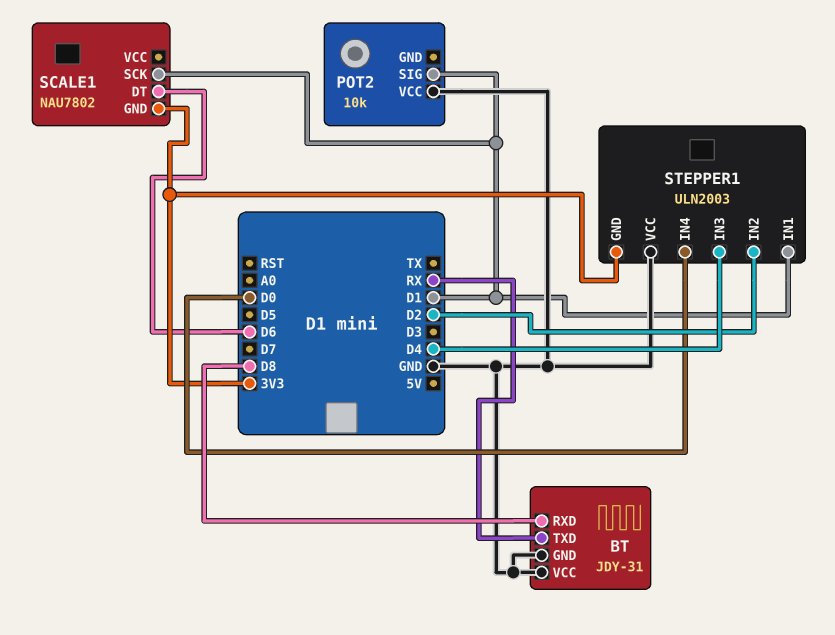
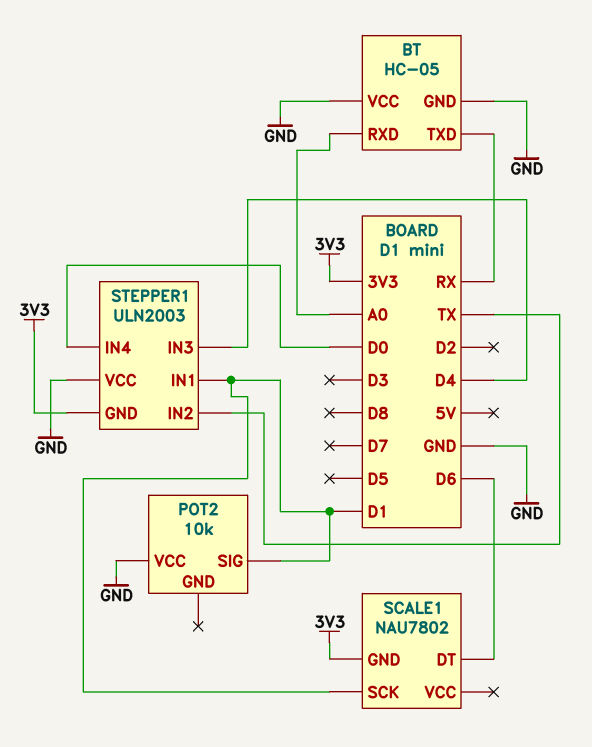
BT: JDY-31 -> HC-05
BT pin RXD: D8 -> A0
STEPPER1 pin IN2: D2 -> TX

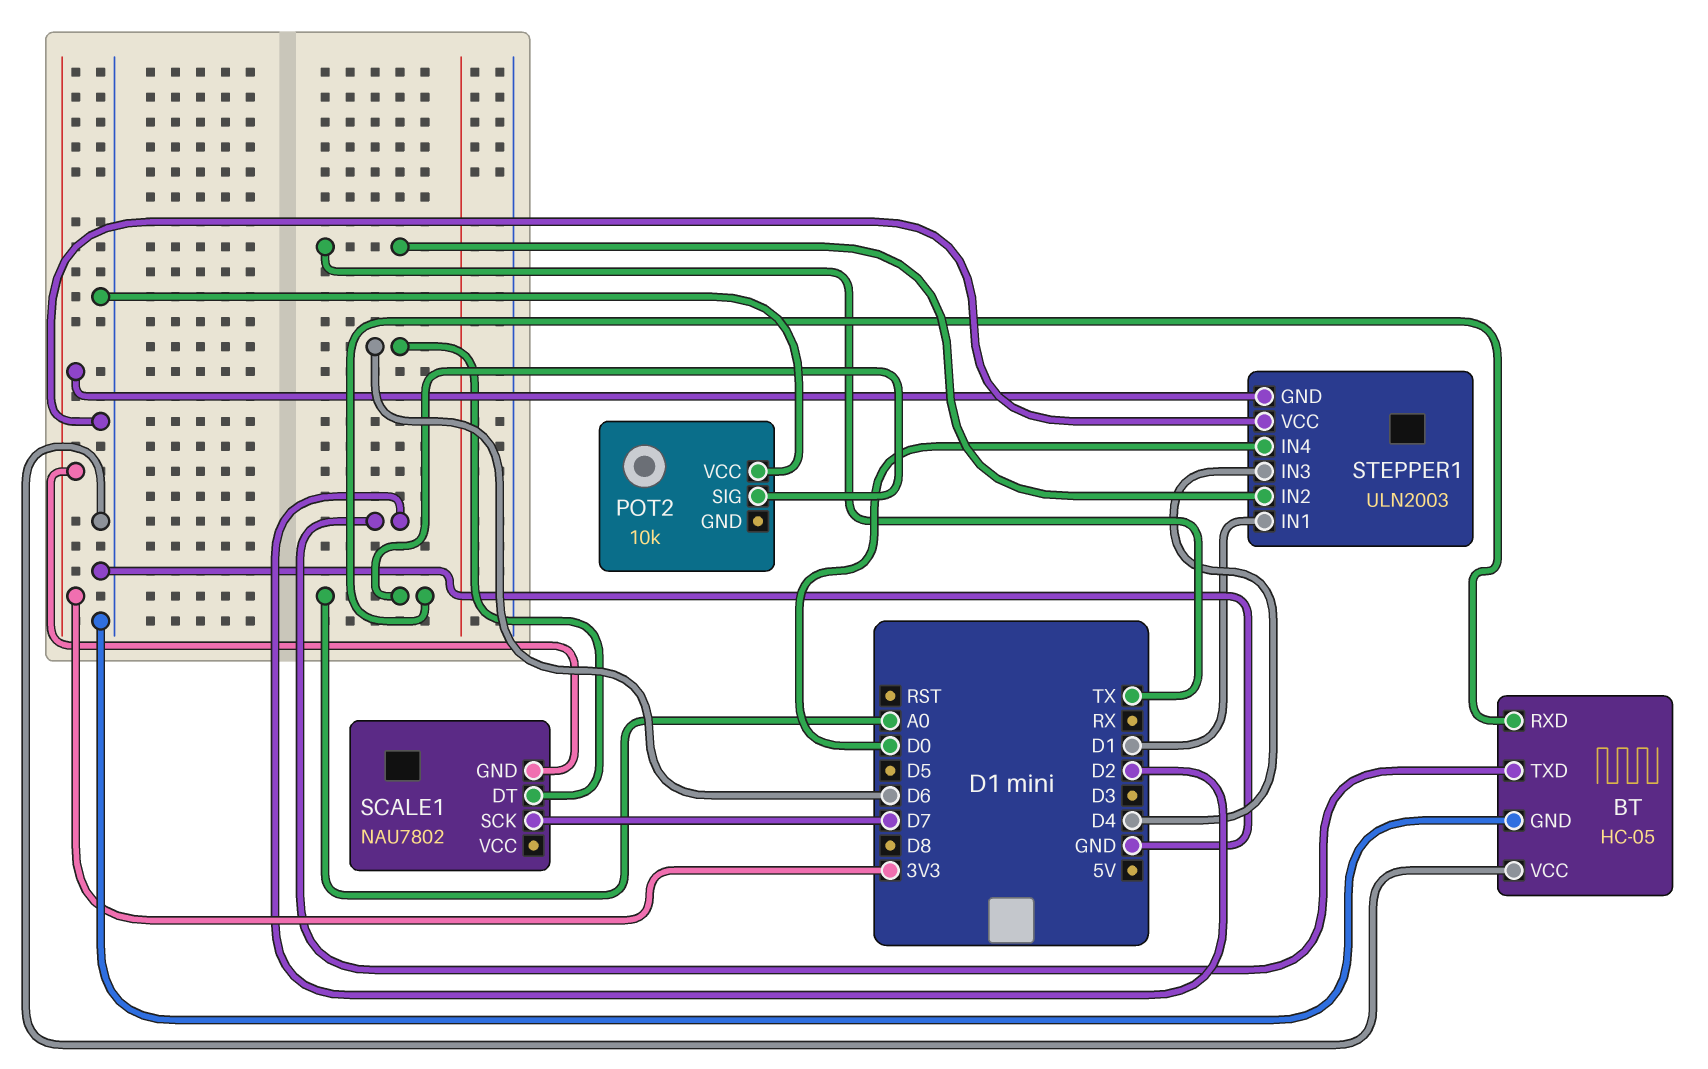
BT pin TXD: RX -> D2
POT2 pin SIG: D1 -> A0
SCALE1 pin SCK: D1 -> D7

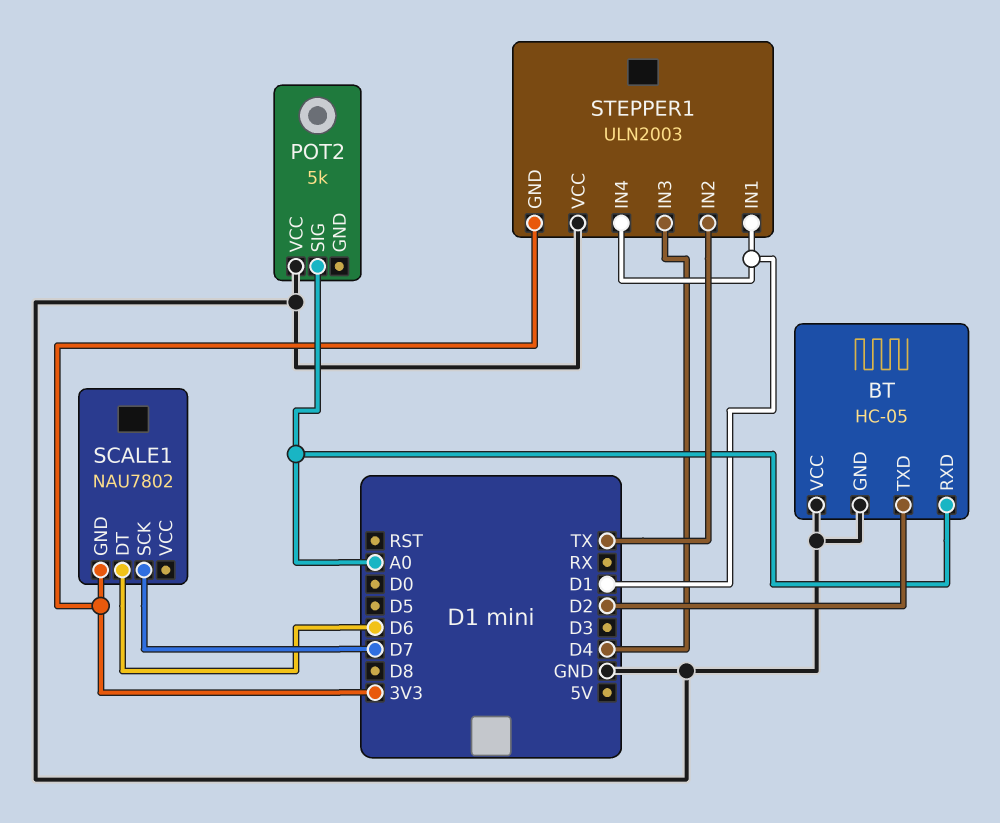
POT2: 10k -> 5k
STEPPER1 pin IN4: D0 -> D1

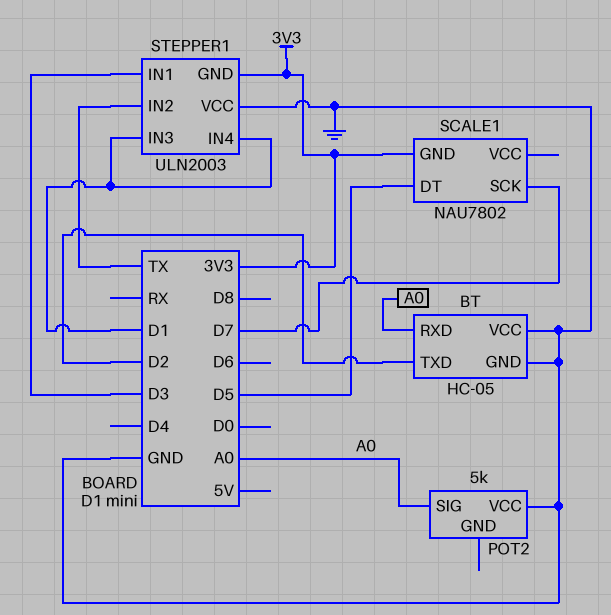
SCALE1 pin DT: D6 -> D5
STEPPER1 pin IN1: D1 -> D3
STEPPER1 pin IN3: D4 -> D1

